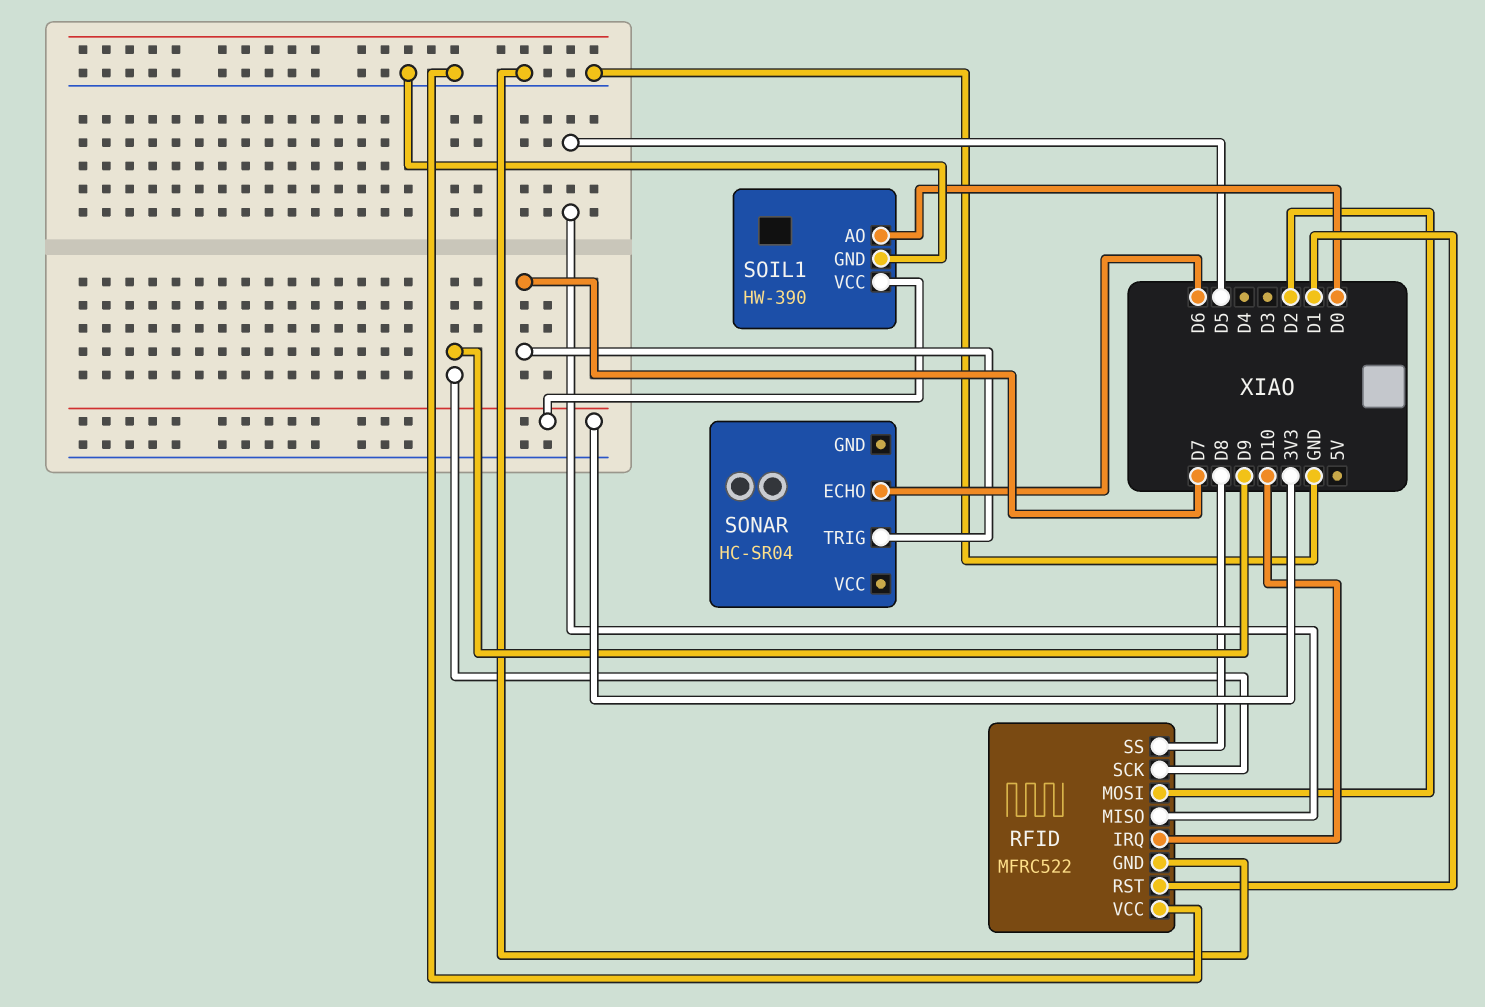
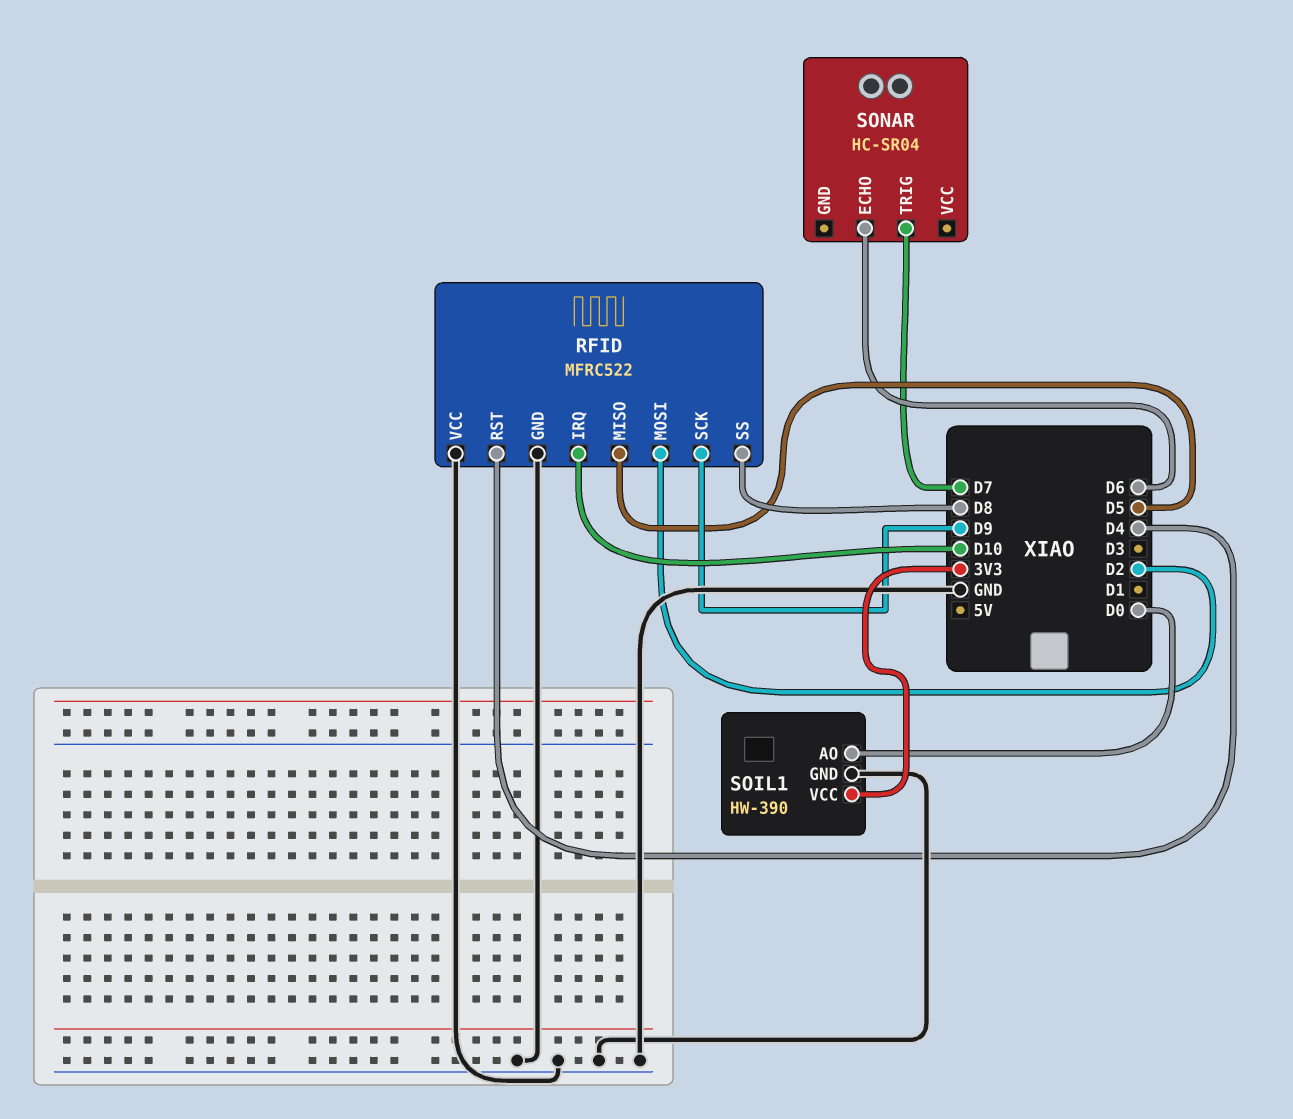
RFID pin RST: D1 -> D4

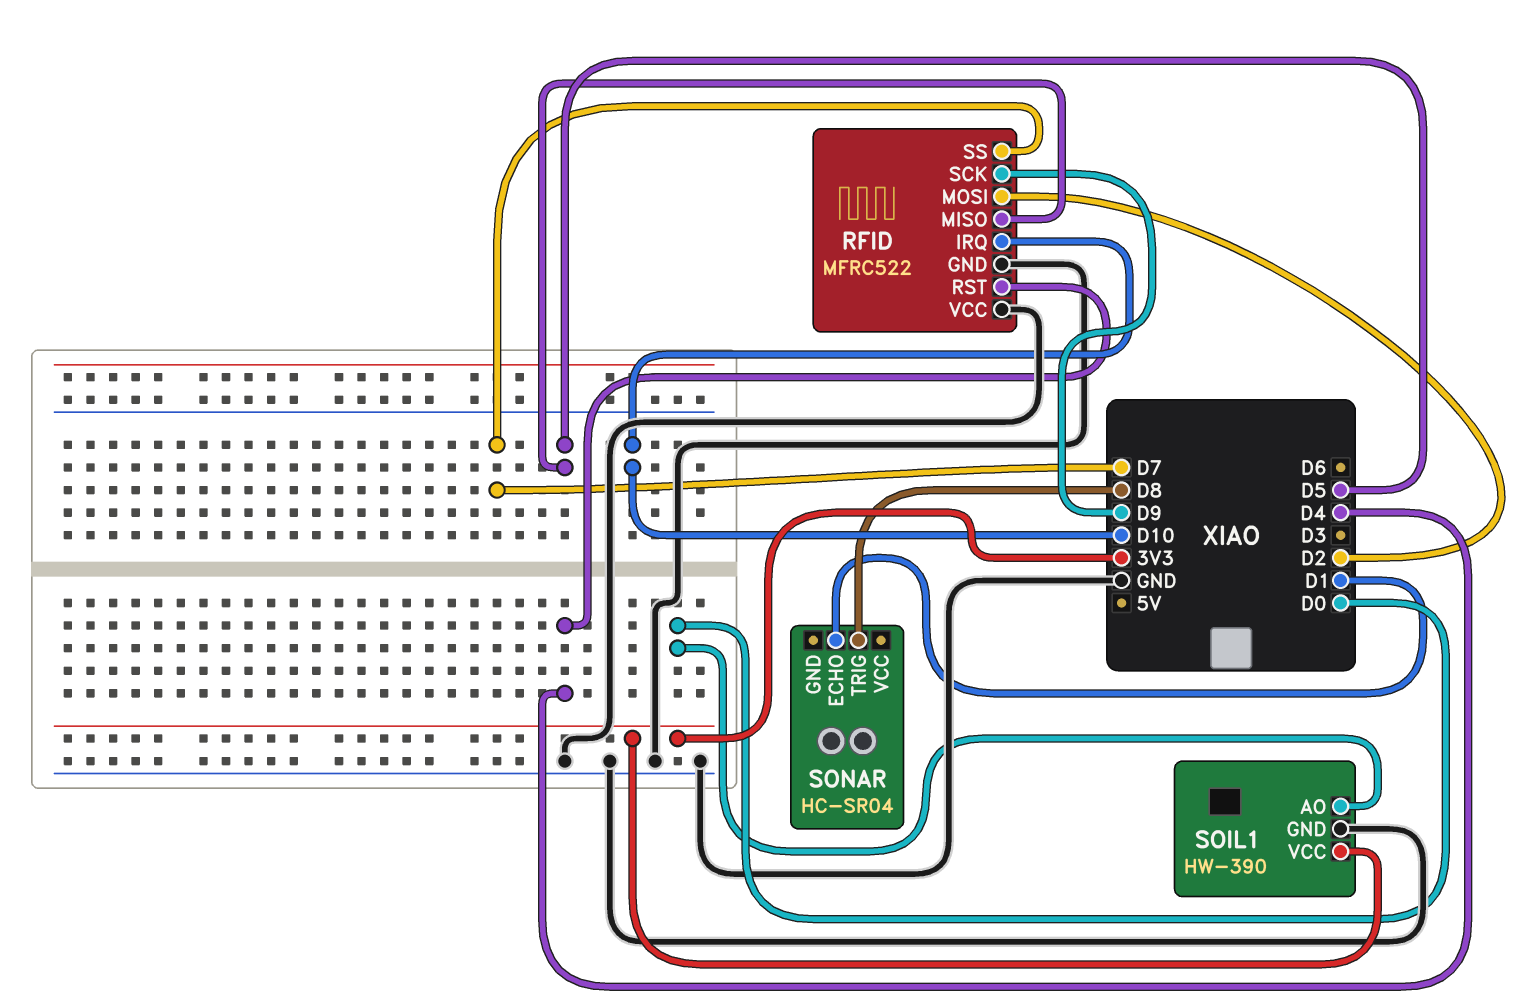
RFID pin SS: D8 -> D7
SONAR pin ECHO: D6 -> D1
SONAR pin TRIG: D7 -> D8

